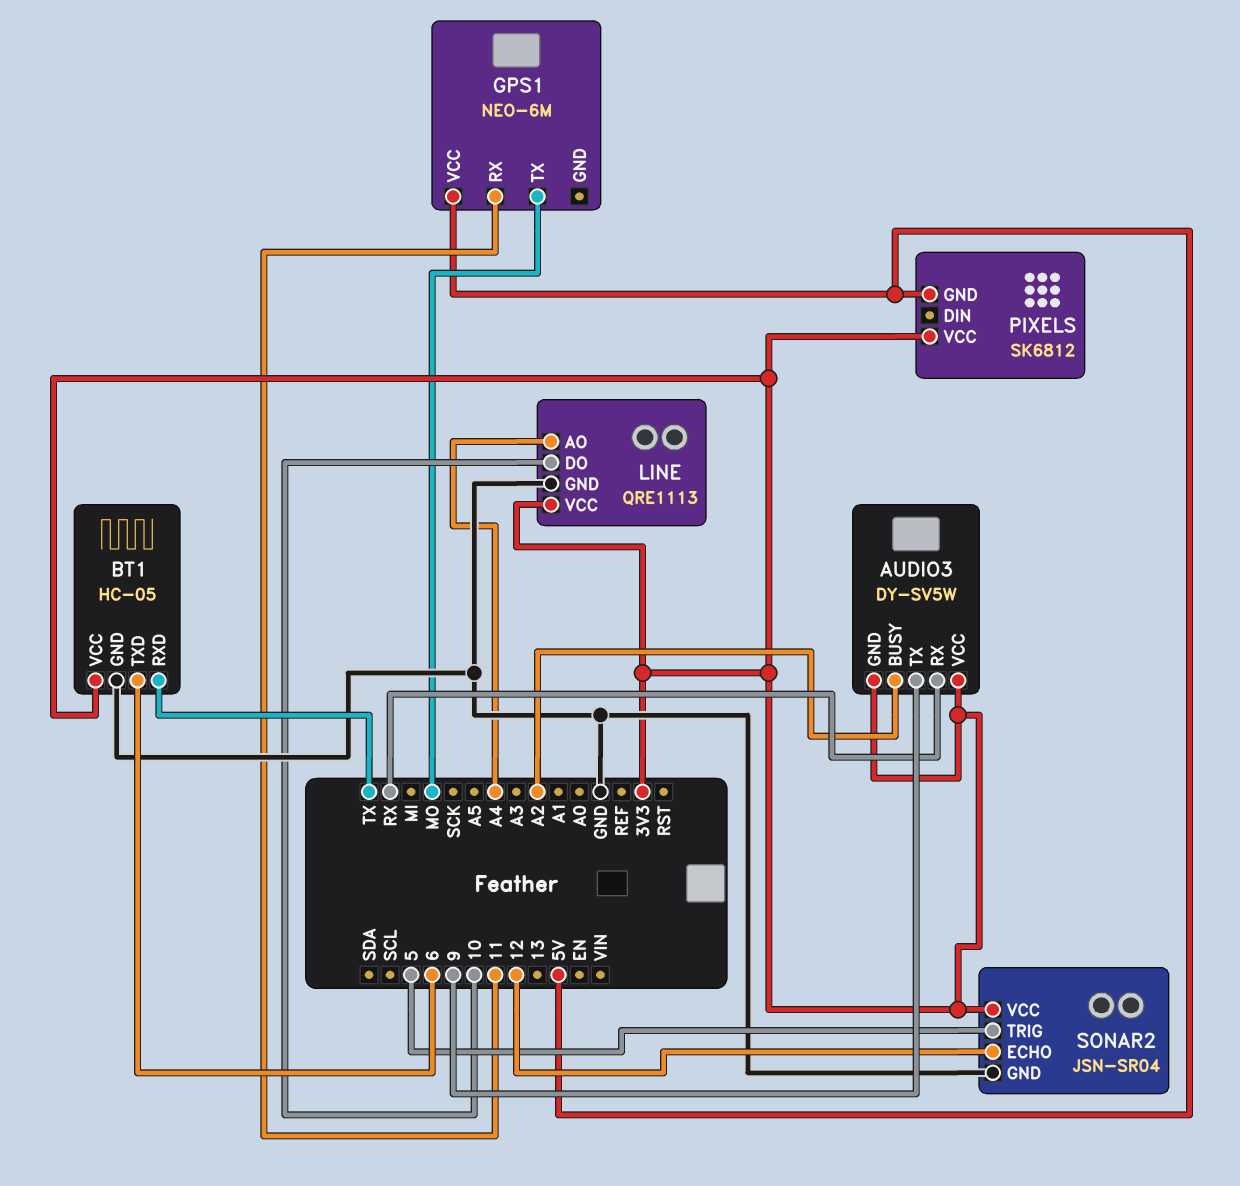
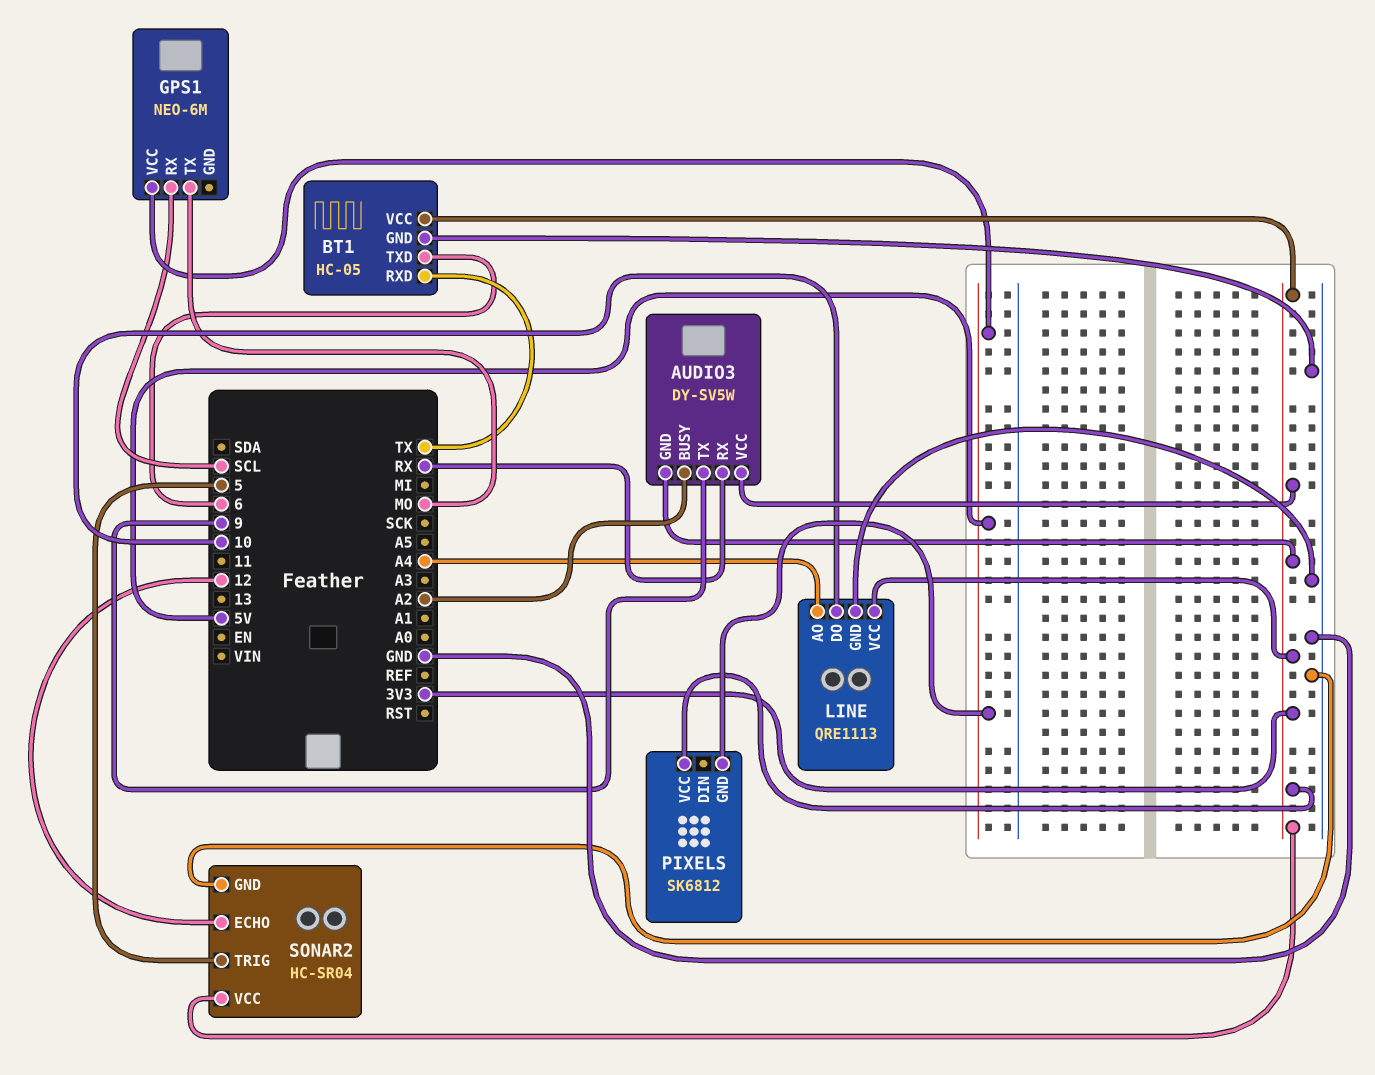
GPS1 pin RX: 11 -> SCL
SONAR2: JSN-SR04 -> HC-SR04

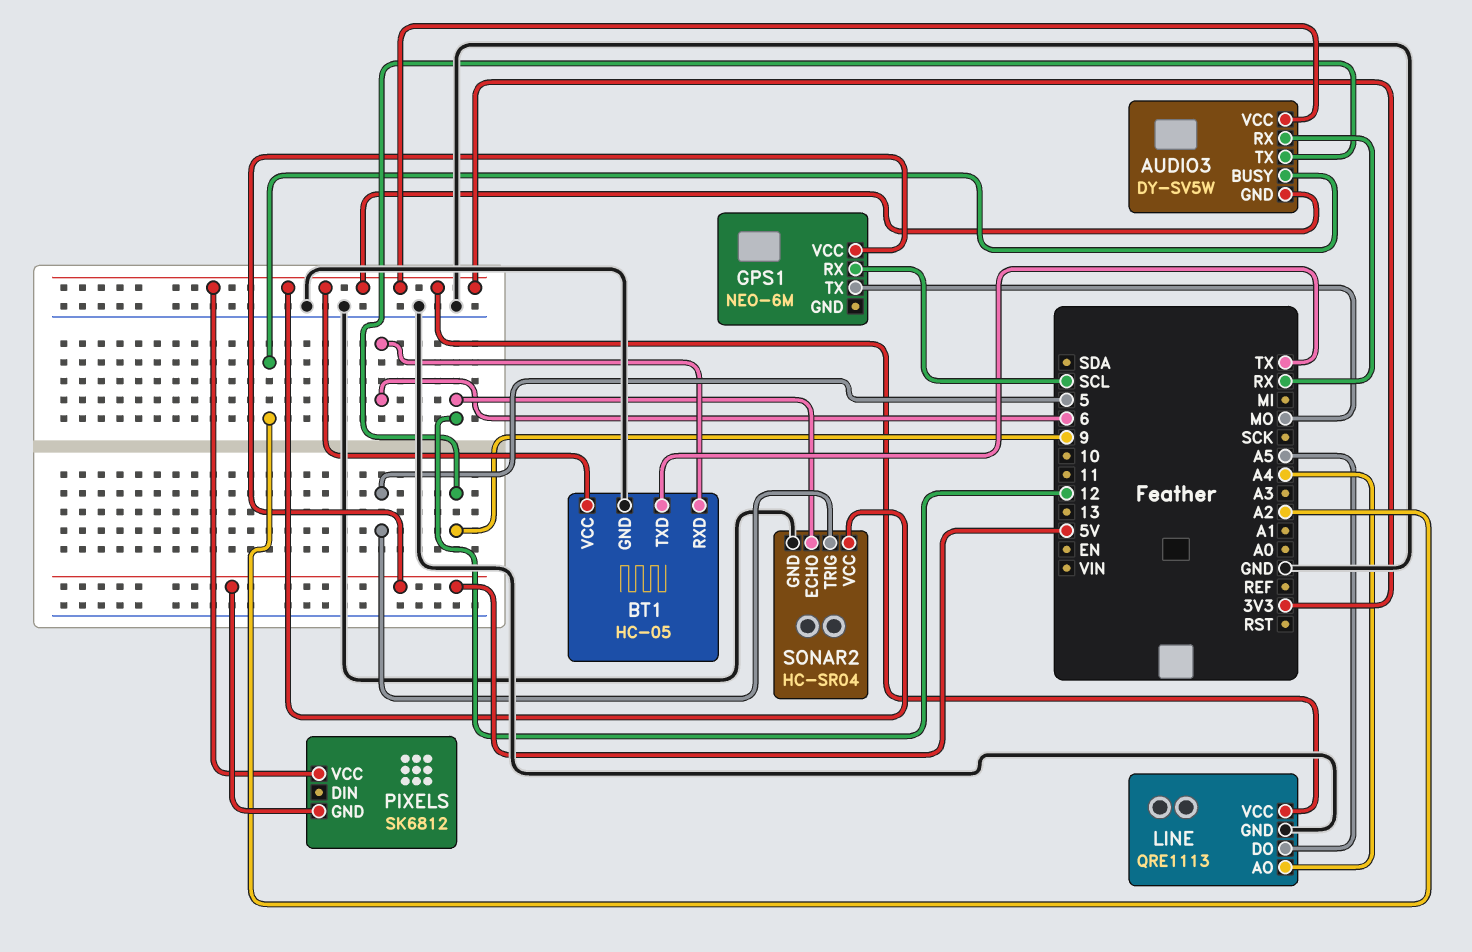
BT1 pin RXD: TX -> 6
BT1 pin TXD: 6 -> TX
LINE pin DO: 10 -> A5

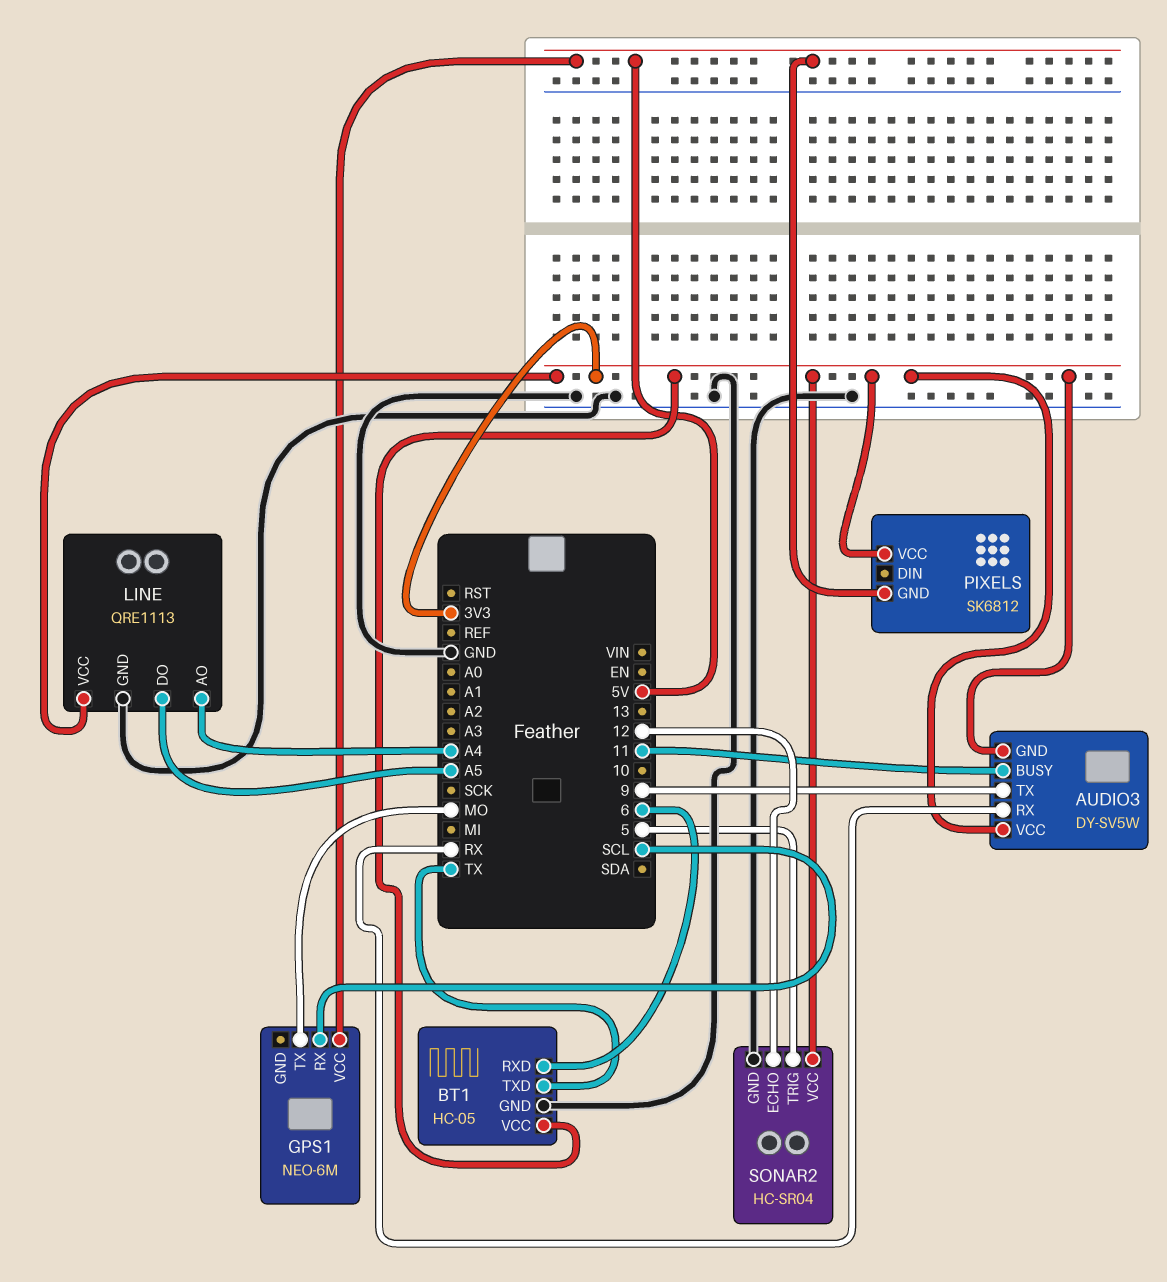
AUDIO3 pin BUSY: A2 -> 11

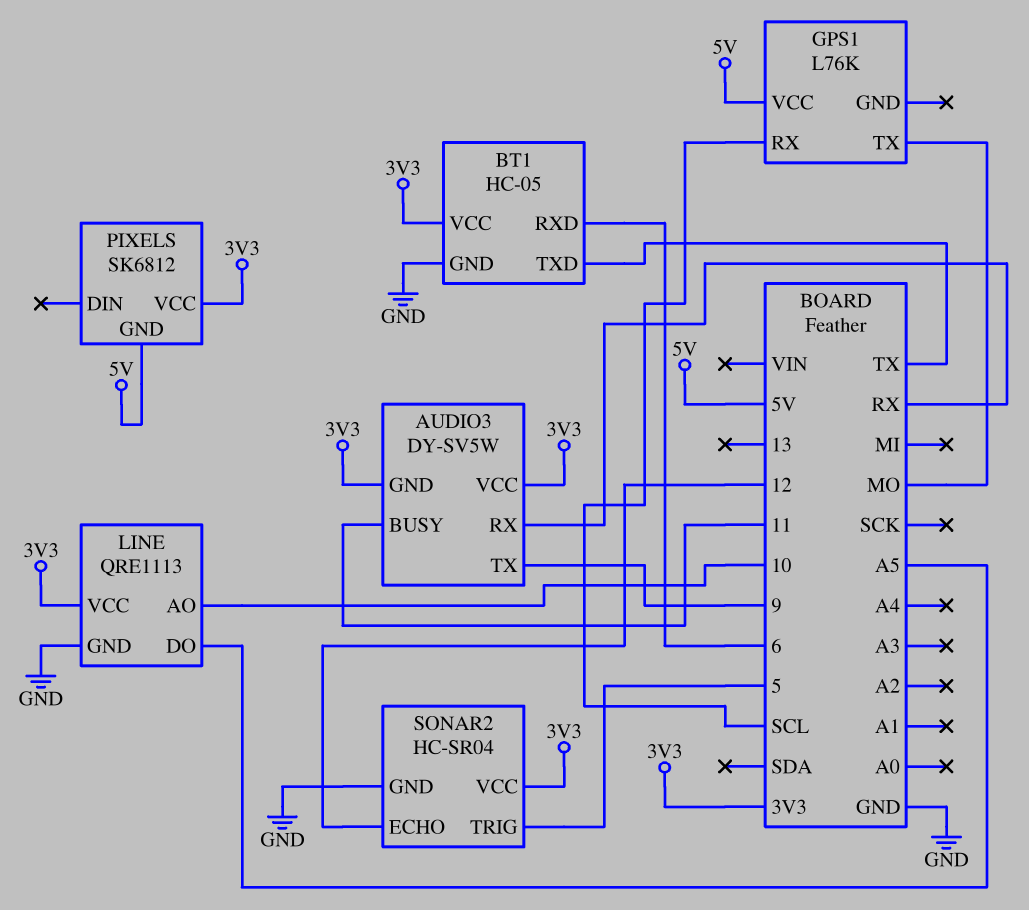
GPS1: NEO-6M -> L76K
LINE pin AO: A4 -> 10

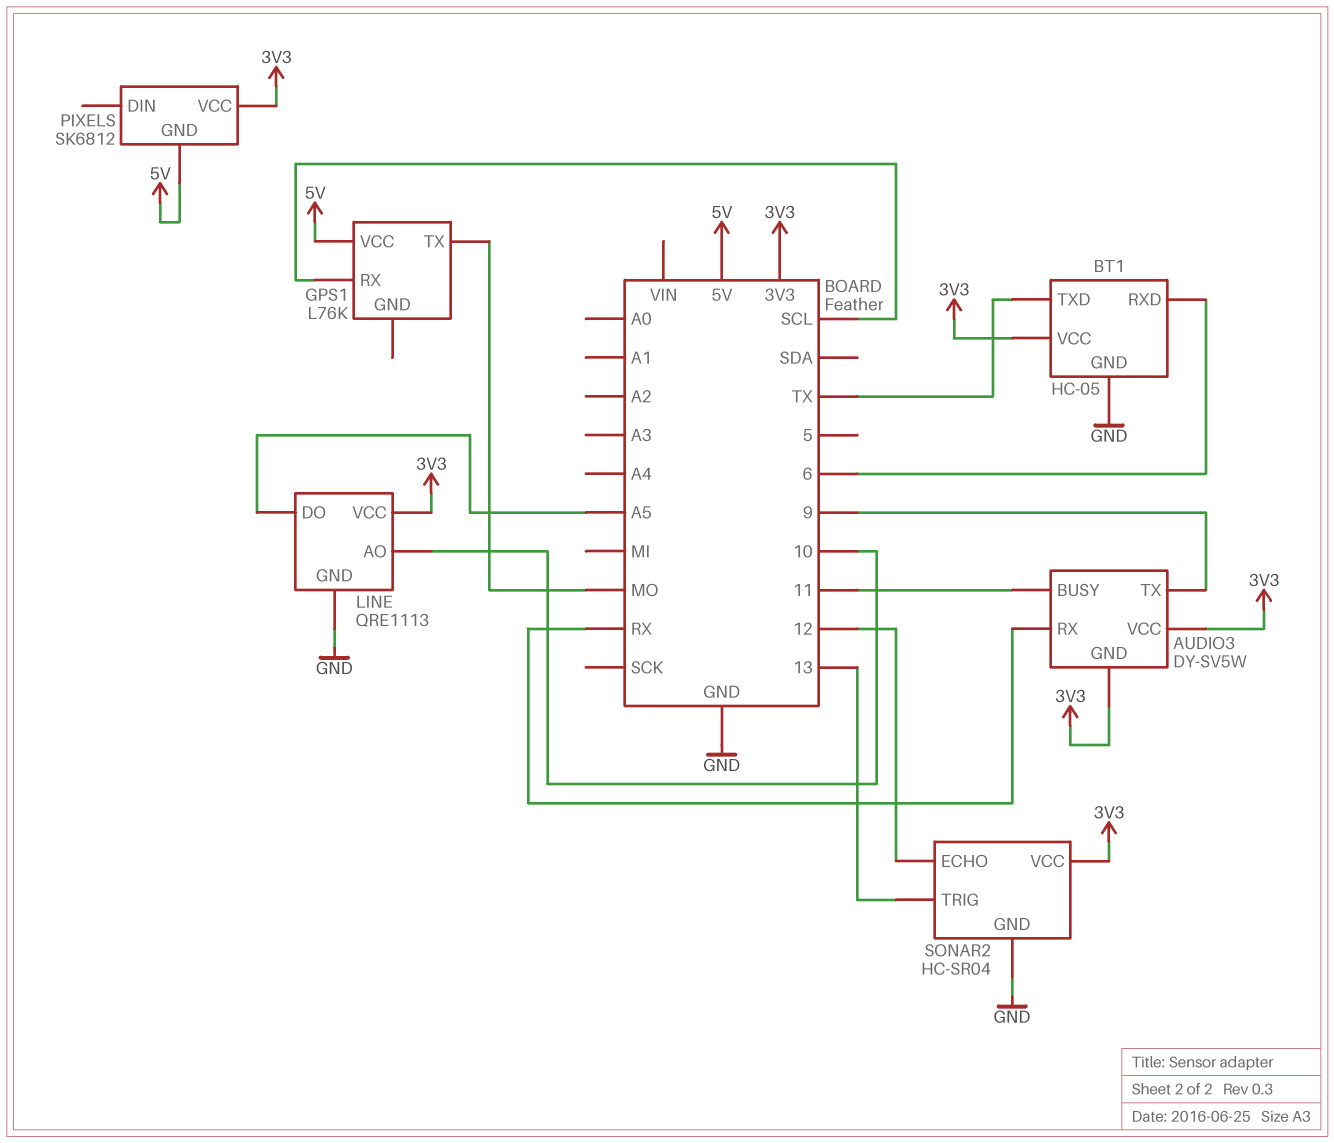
SONAR2 pin TRIG: 5 -> 13

